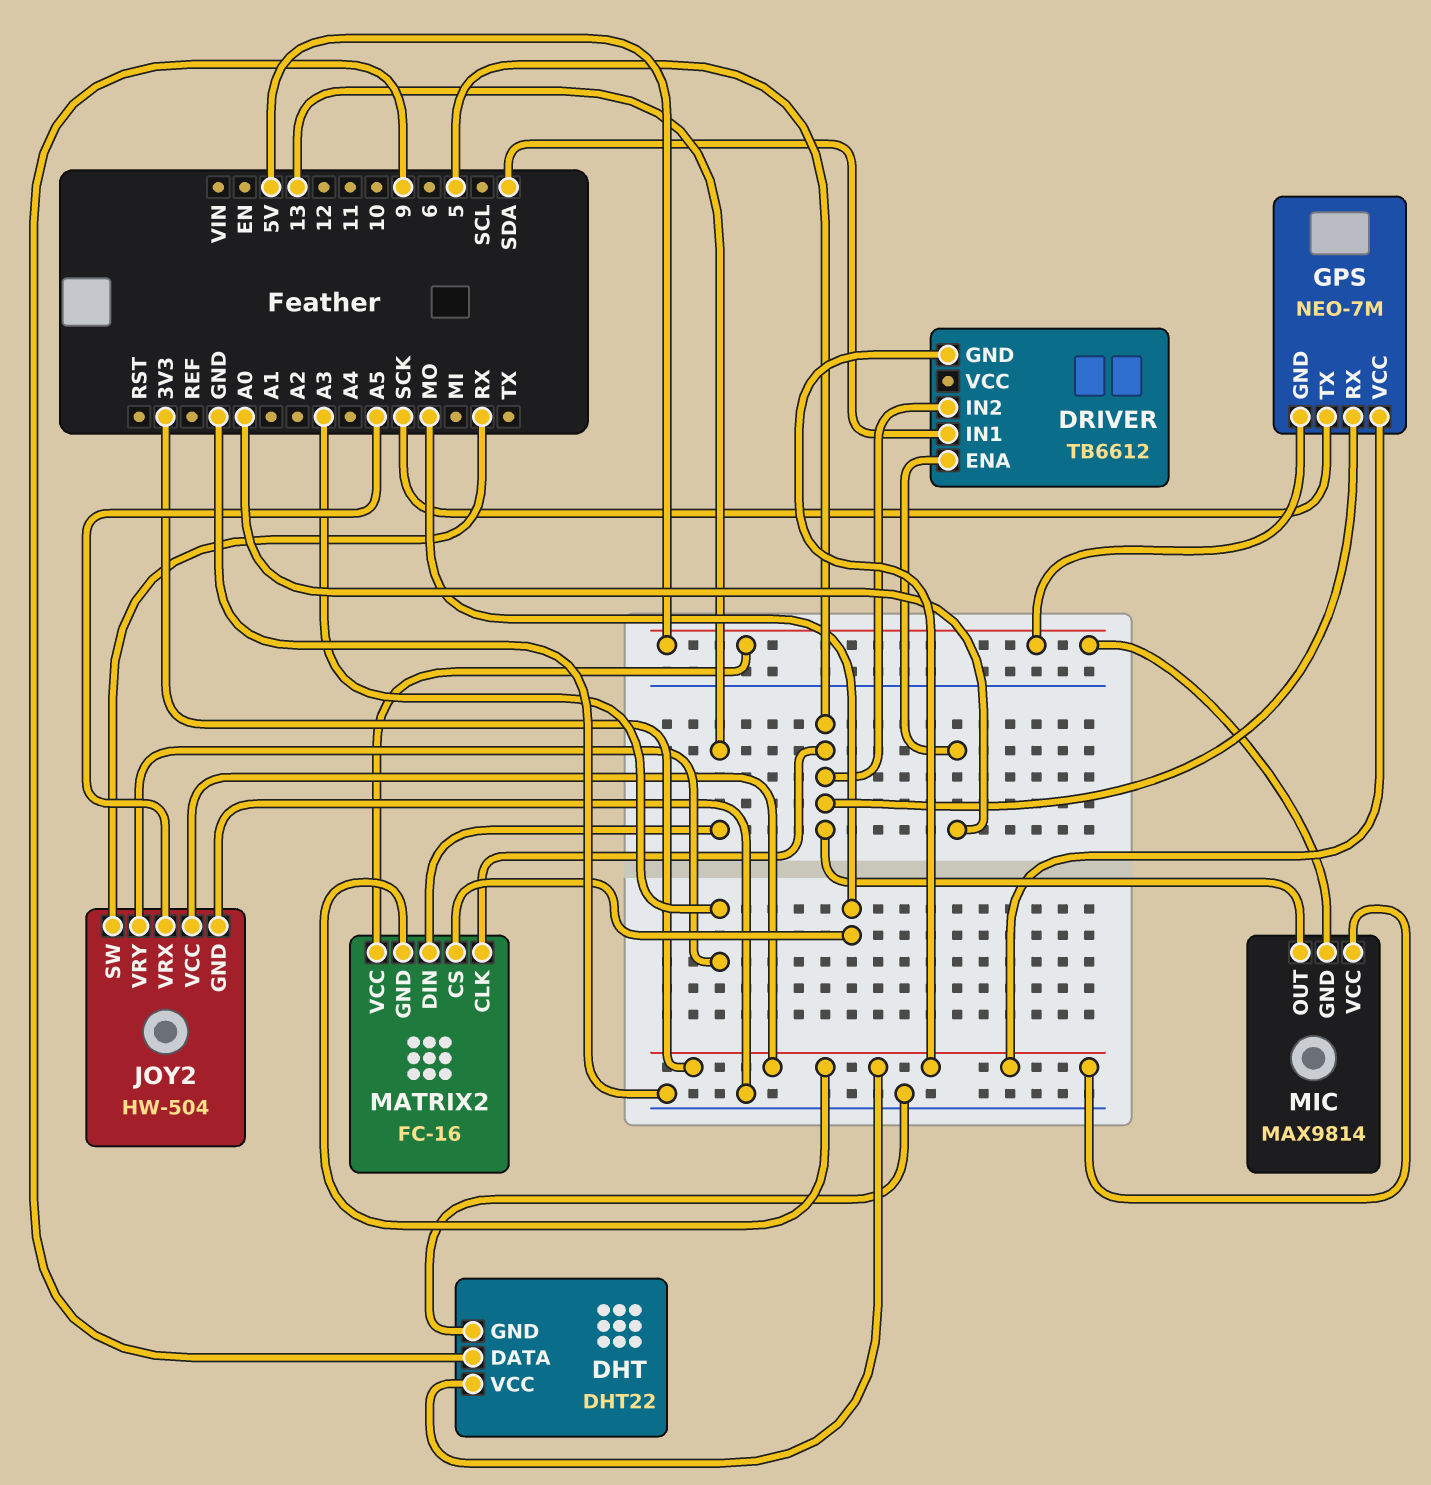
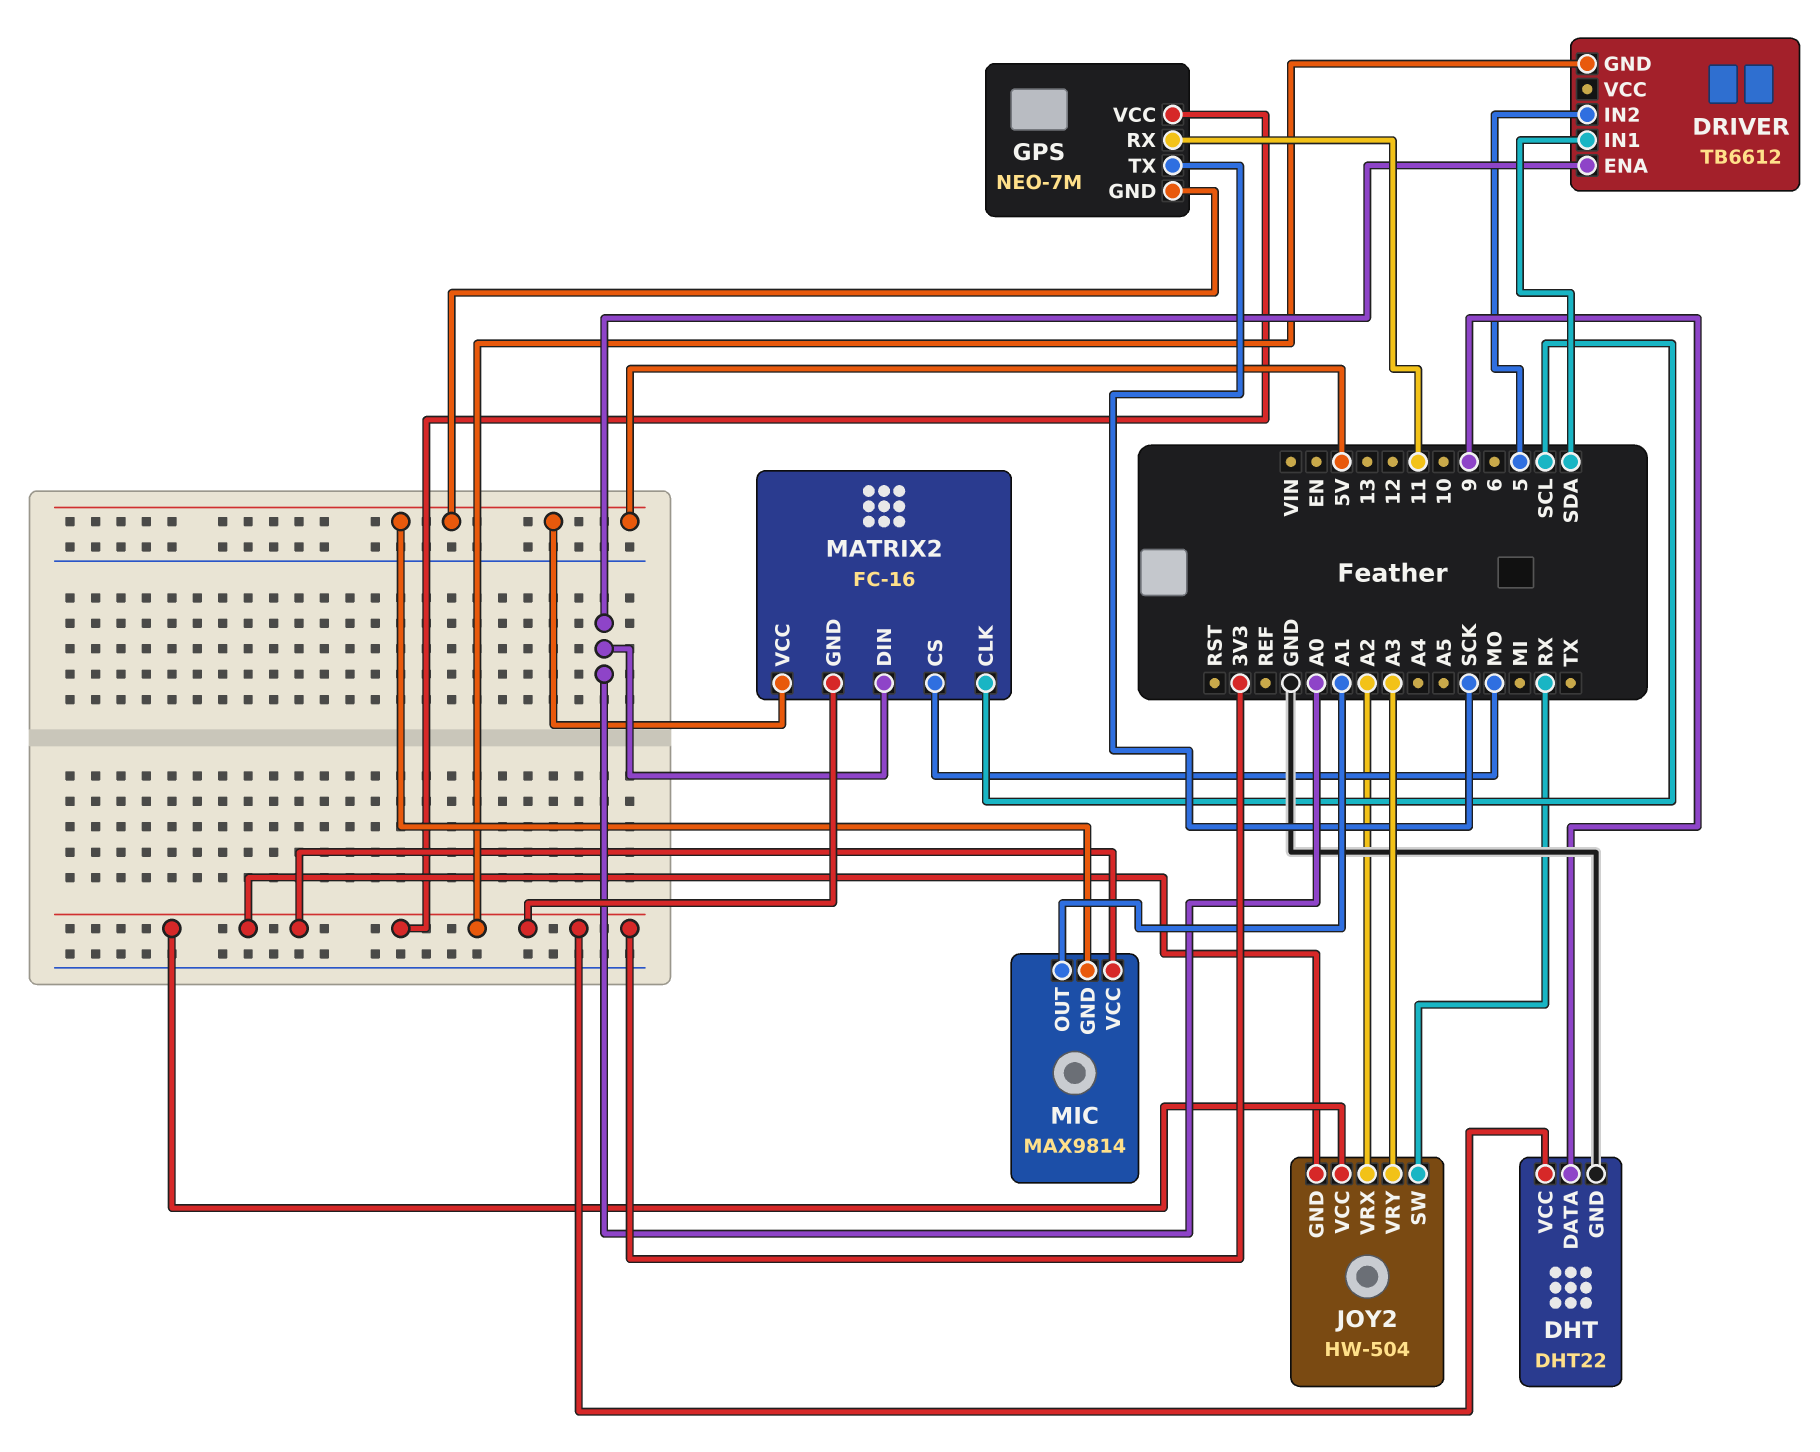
GPS pin RX: 5 -> 11
JOY2 pin GND: GND -> 3V3
JOY2 pin VRX: A5 -> A2
MATRIX2 pin CLK: 5 -> SCL
MATRIX2 pin DIN: 13 -> A0
MIC pin OUT: 5 -> A1

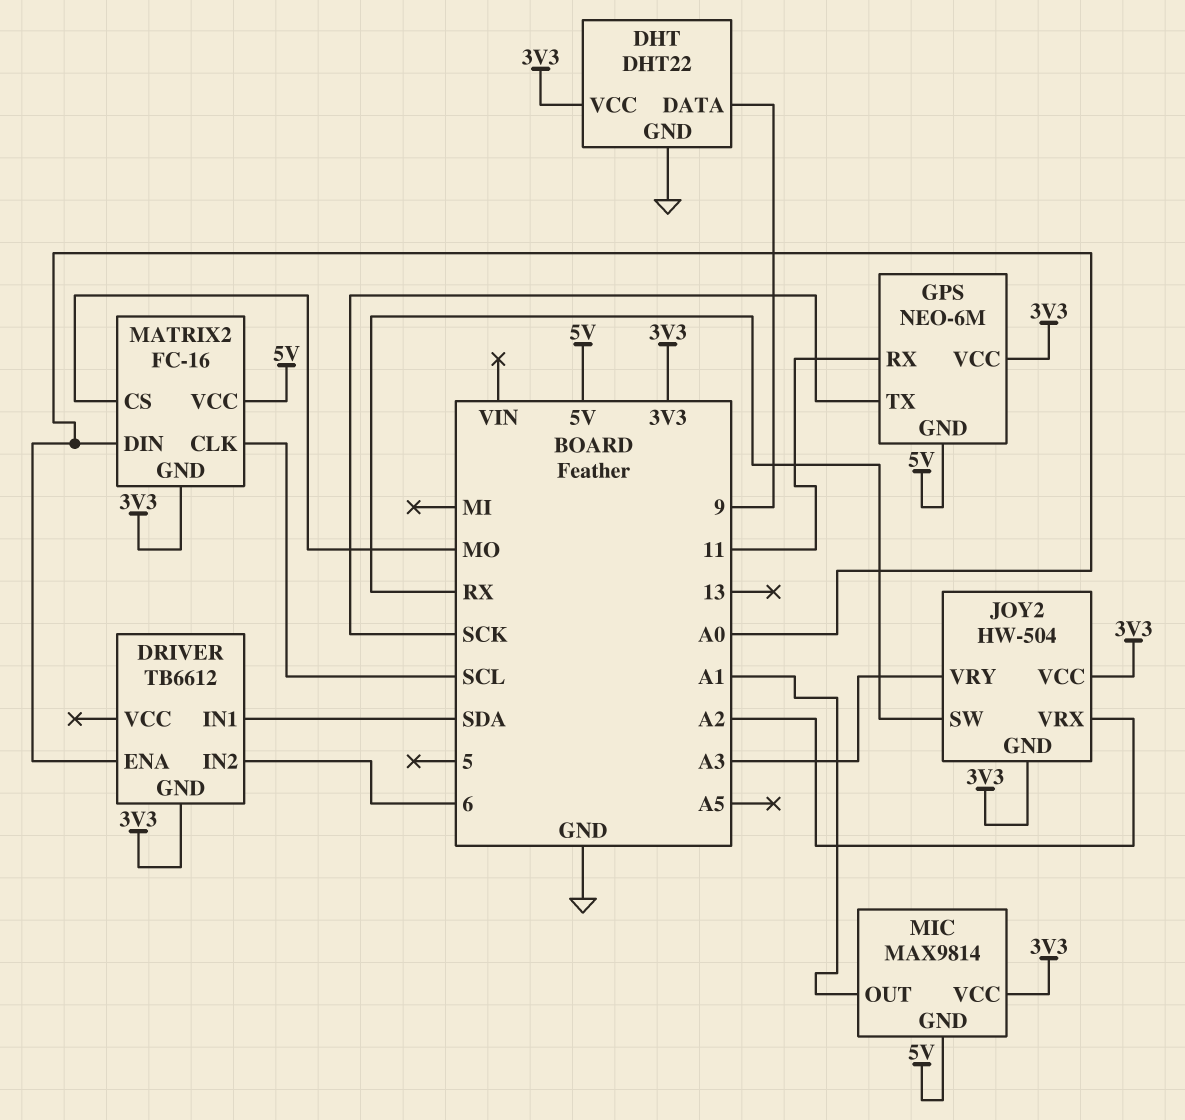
DRIVER pin IN2: 5 -> 6
GPS: NEO-7M -> NEO-6M

